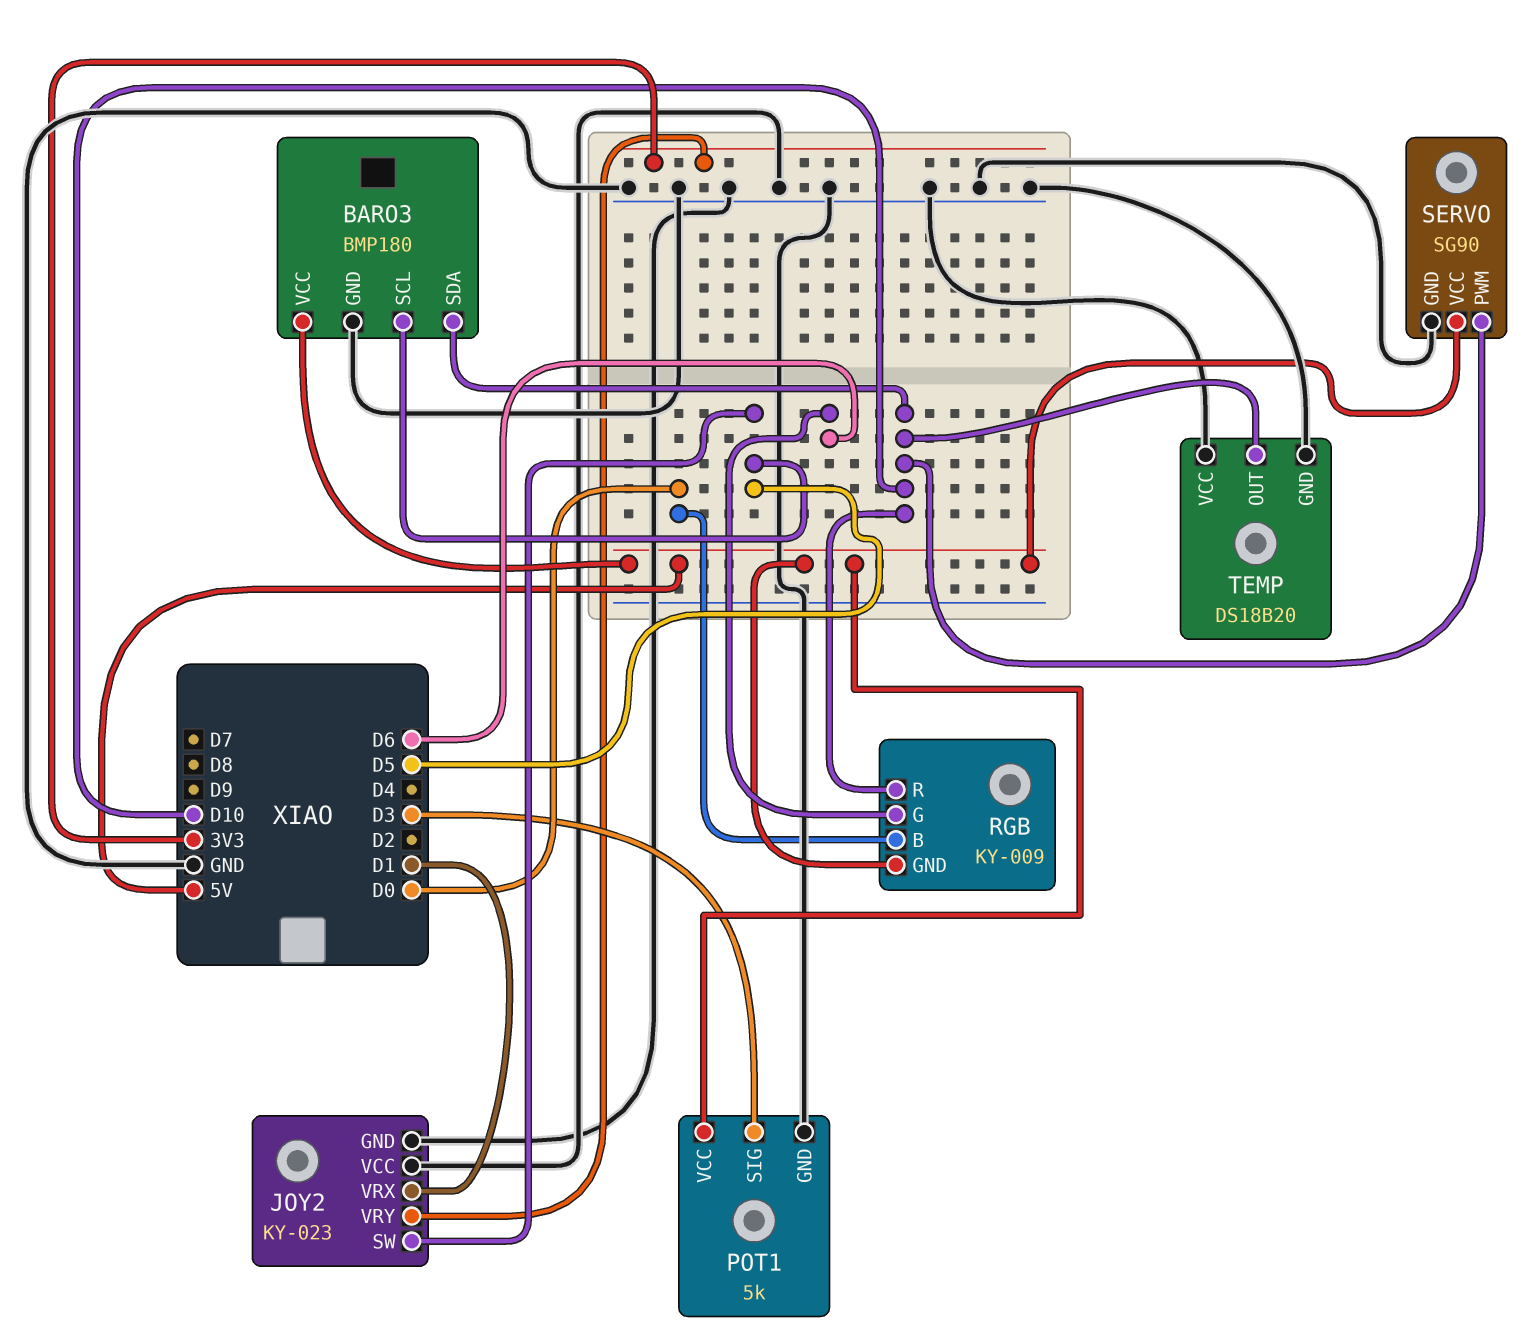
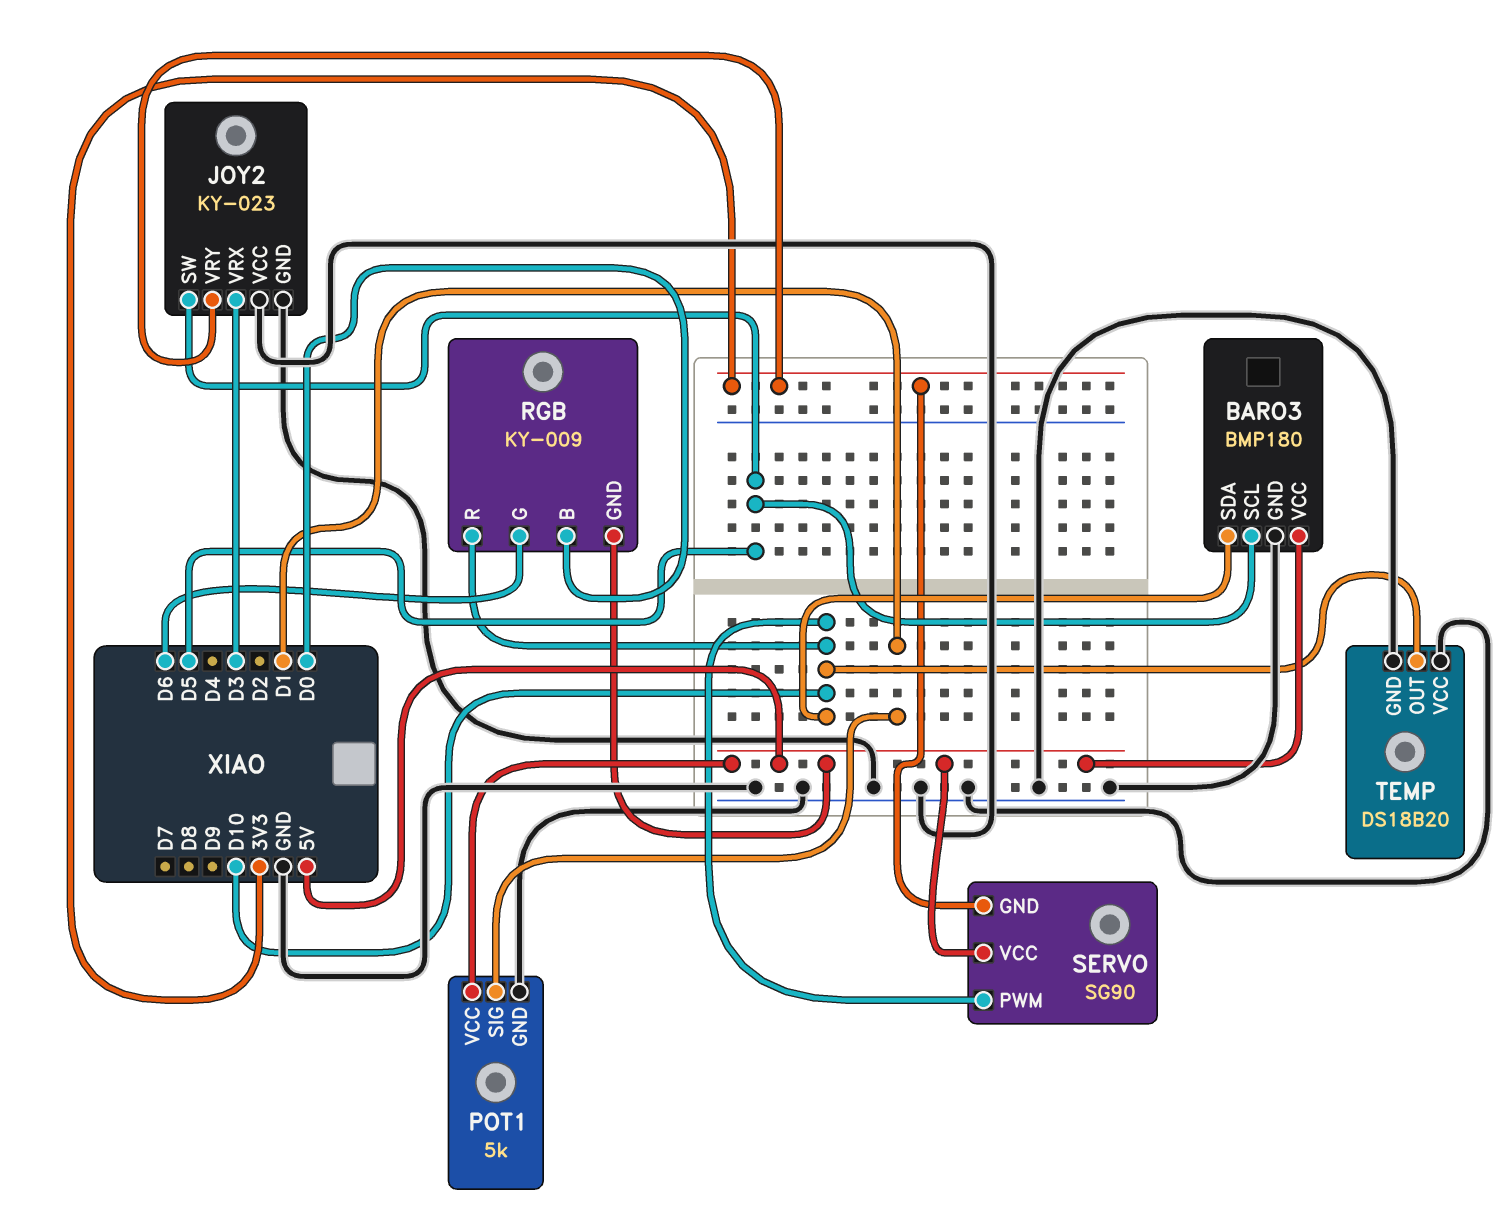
JOY2 pin VRX: D1 -> D3
POT1 pin SIG: D3 -> D1
SERVO pin GND: GND -> 3V3

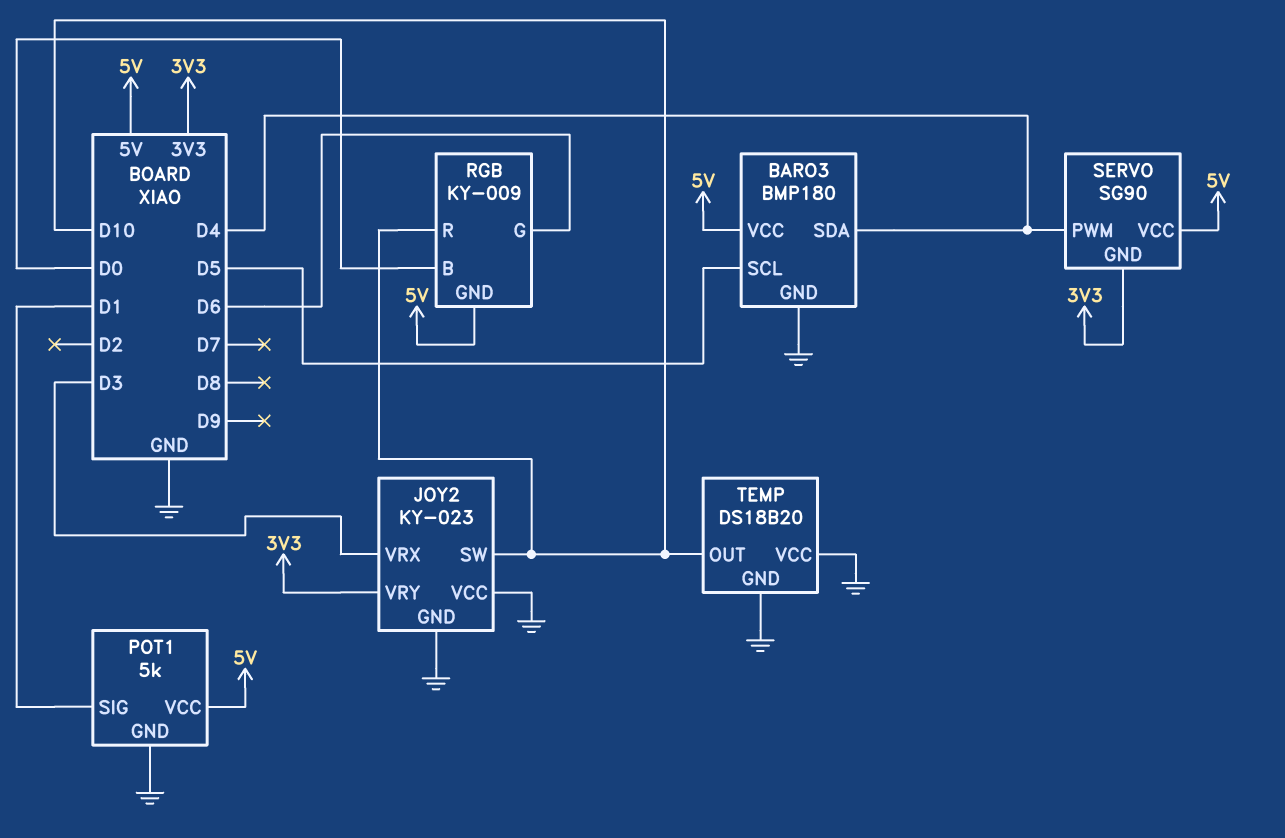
BARO3 pin SDA: D10 -> D4
JOY2 pin SW: D5 -> D10
SERVO pin PWM: D10 -> D4

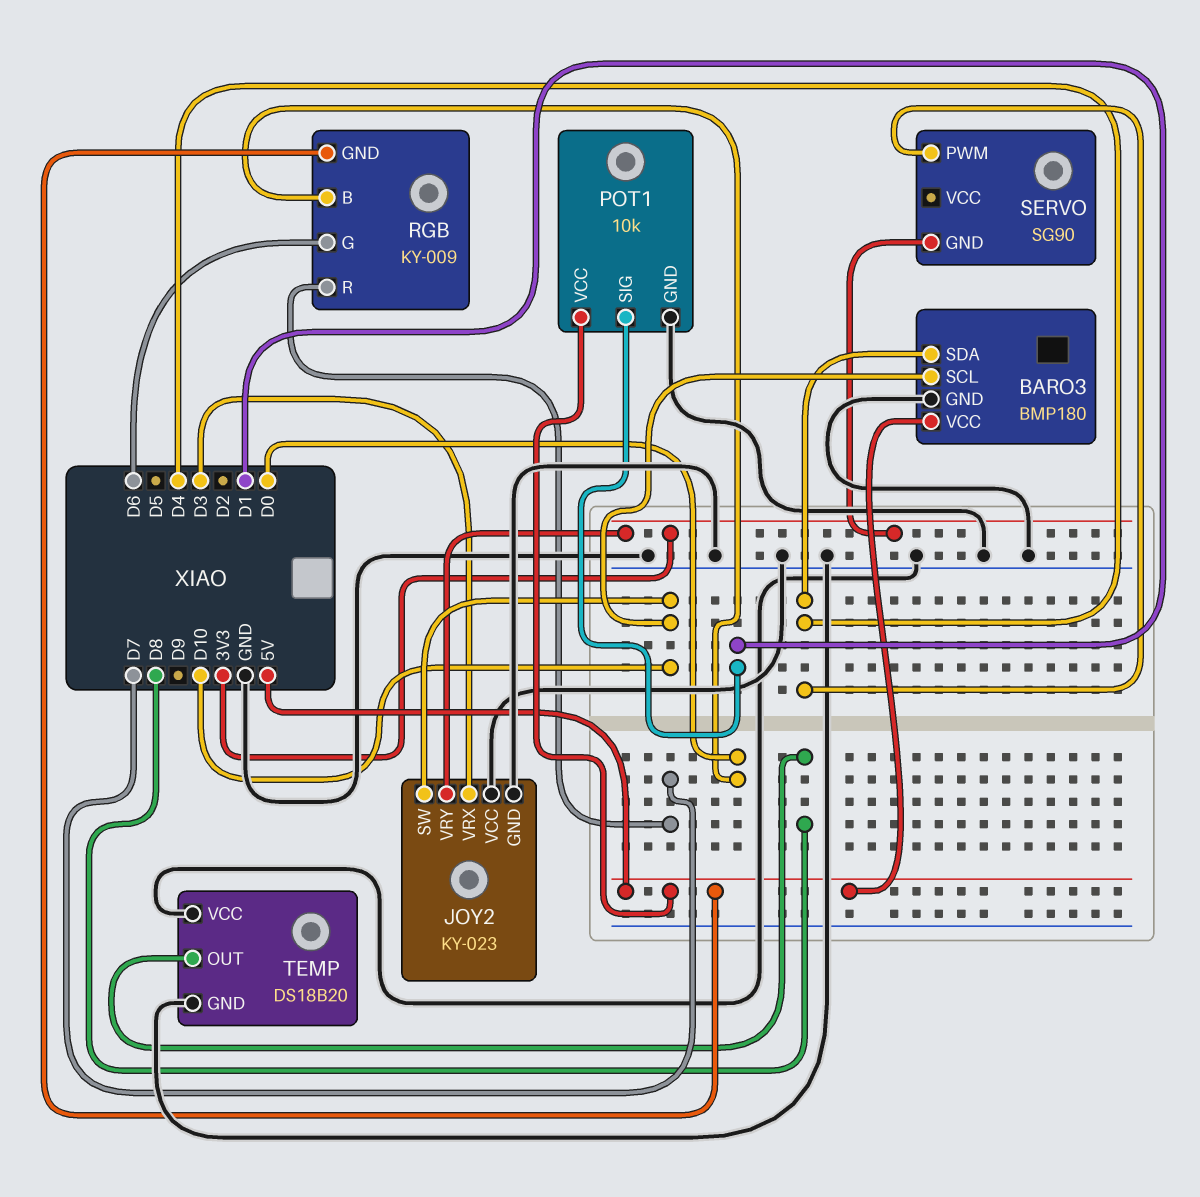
BARO3 pin SCL: D5 -> D10
POT1: 5k -> 10k
RGB pin R: D10 -> D7
SERVO pin VCC: 5V -> none
TEMP pin OUT: D10 -> D8

